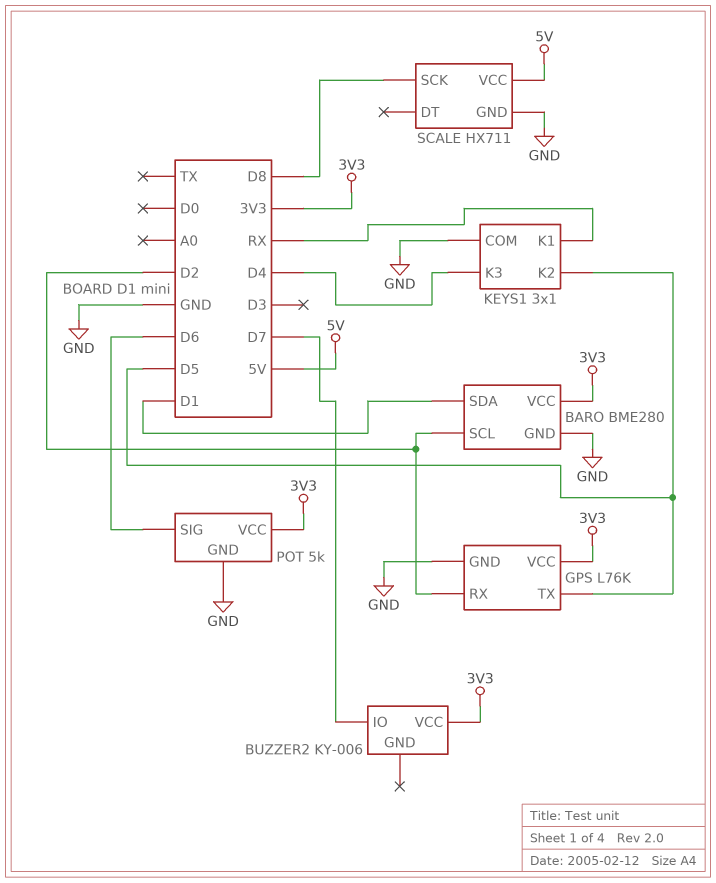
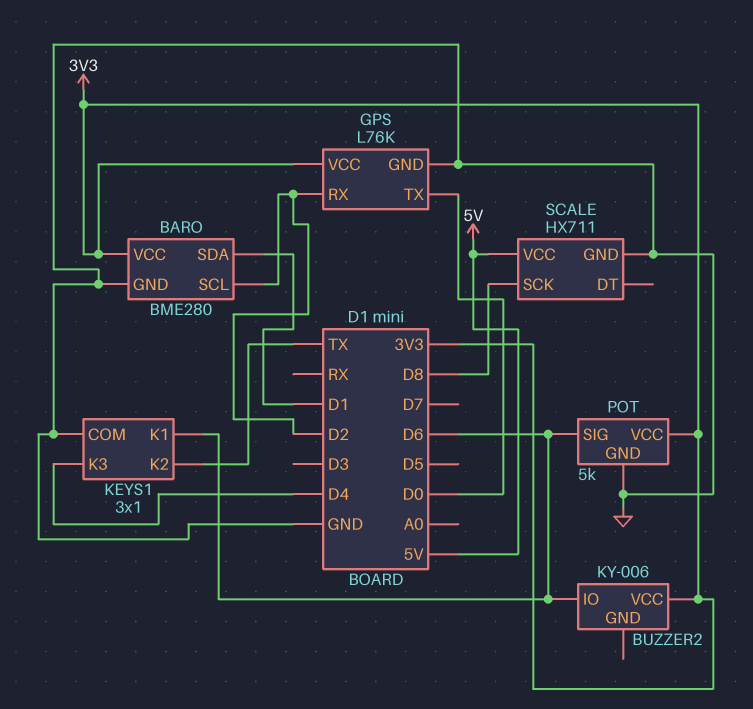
BUZZER2 pin IO: D7 -> D6
GPS pin TX: D5 -> D0
KEYS1 pin K1: RX -> D6
KEYS1 pin K2: D5 -> TX

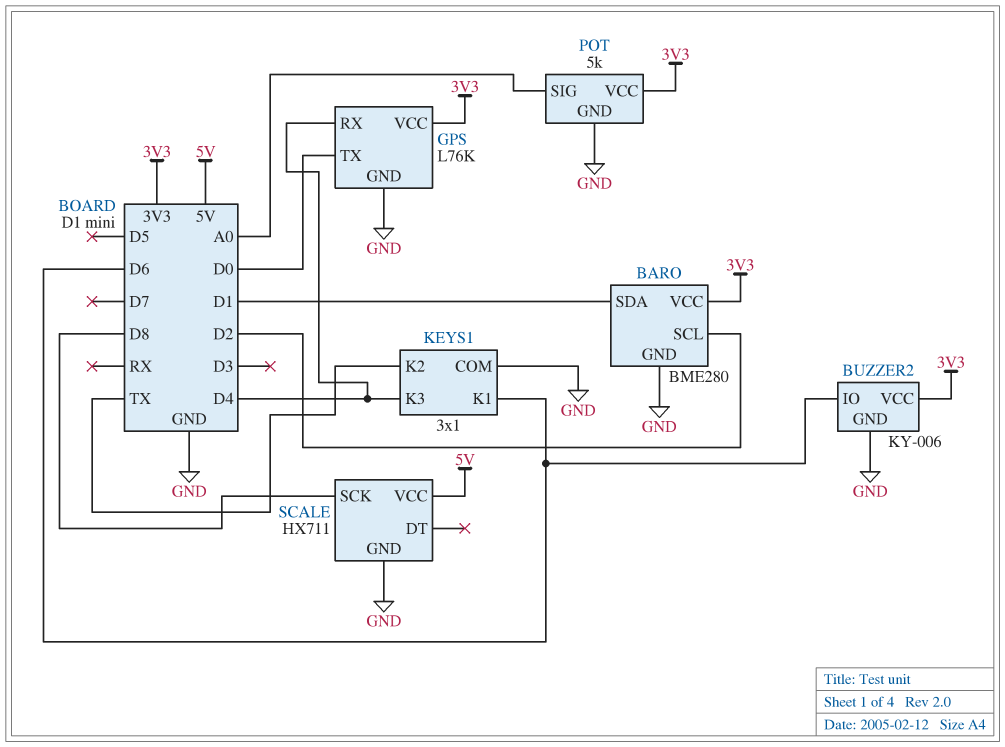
BUZZER2 pin GND: none -> GND
GPS pin RX: D2 -> D4
POT pin SIG: D6 -> A0

